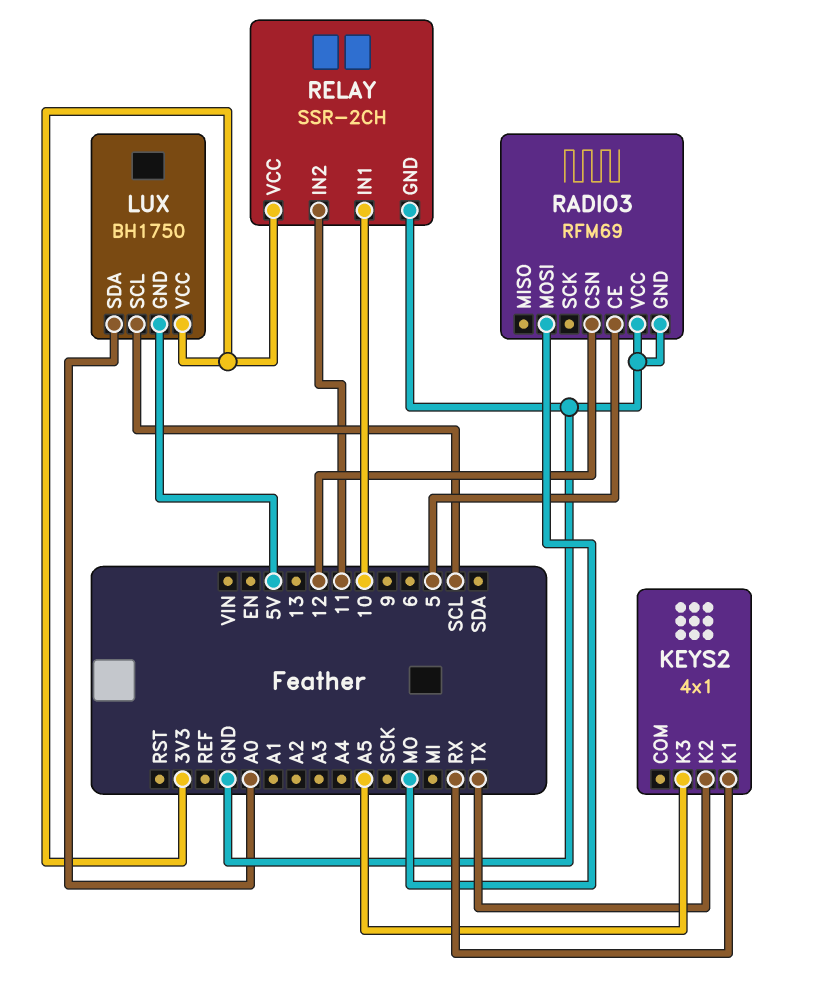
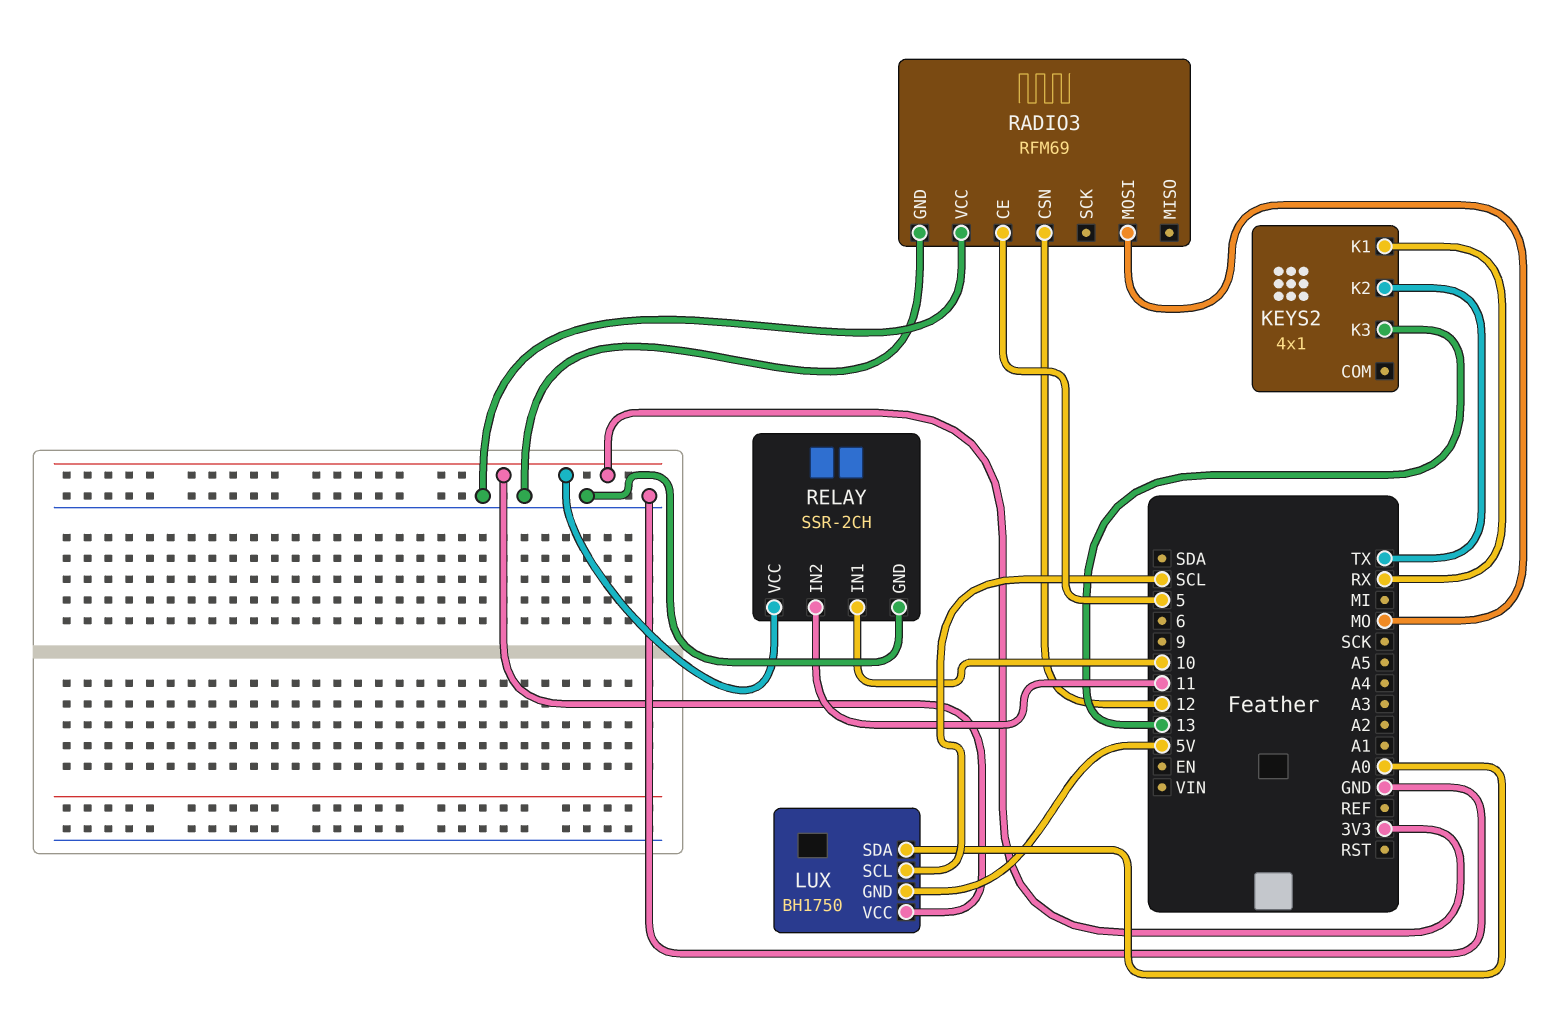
KEYS2 pin K3: A5 -> 13

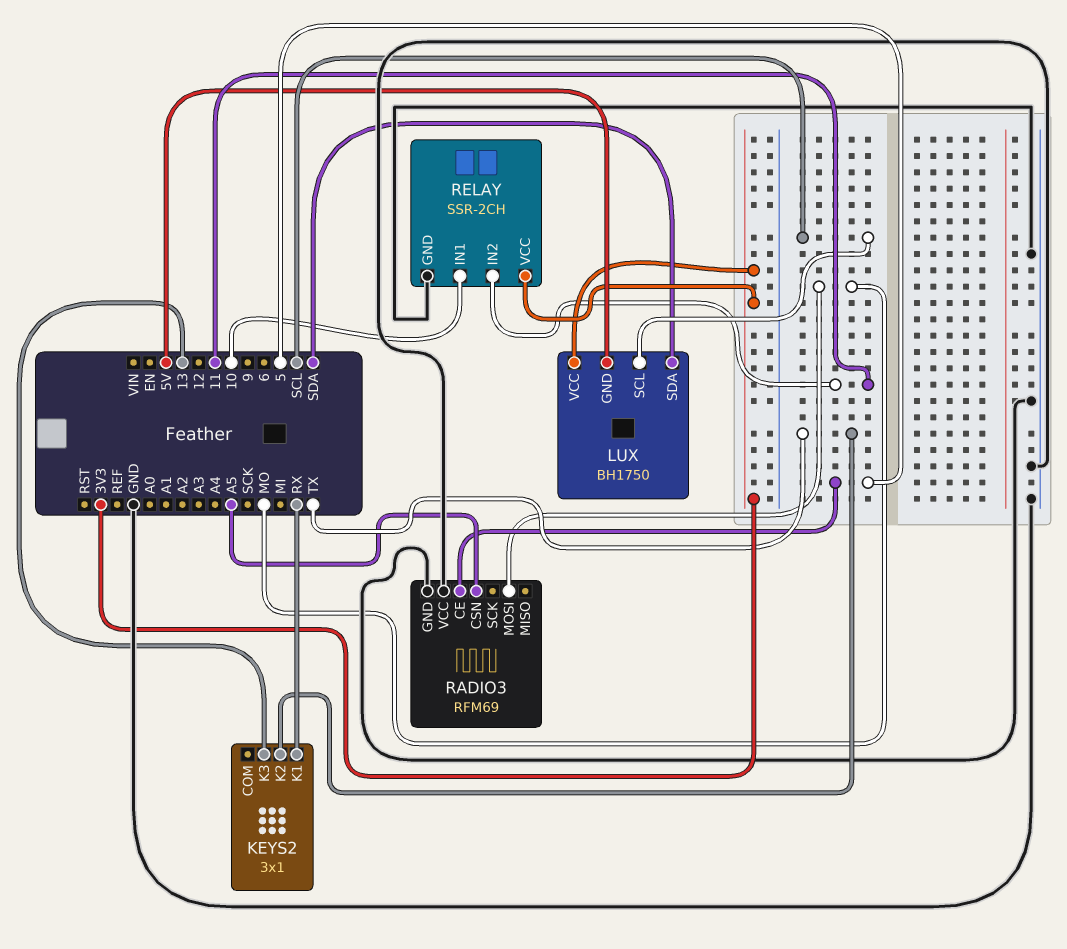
KEYS2: 4x1 -> 3x1
LUX pin SDA: A0 -> SDA
RADIO3 pin CSN: 12 -> A5

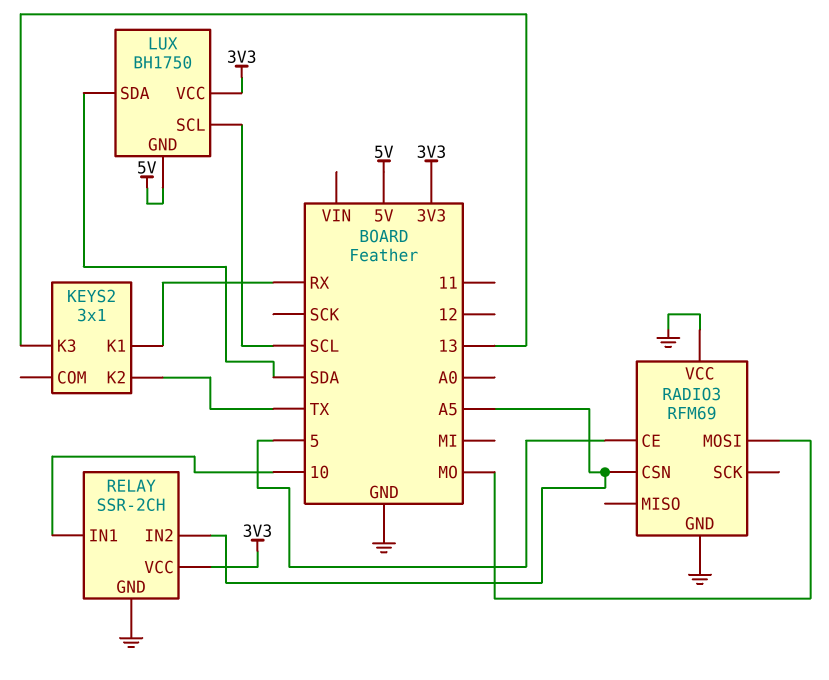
RELAY pin IN2: 11 -> A5

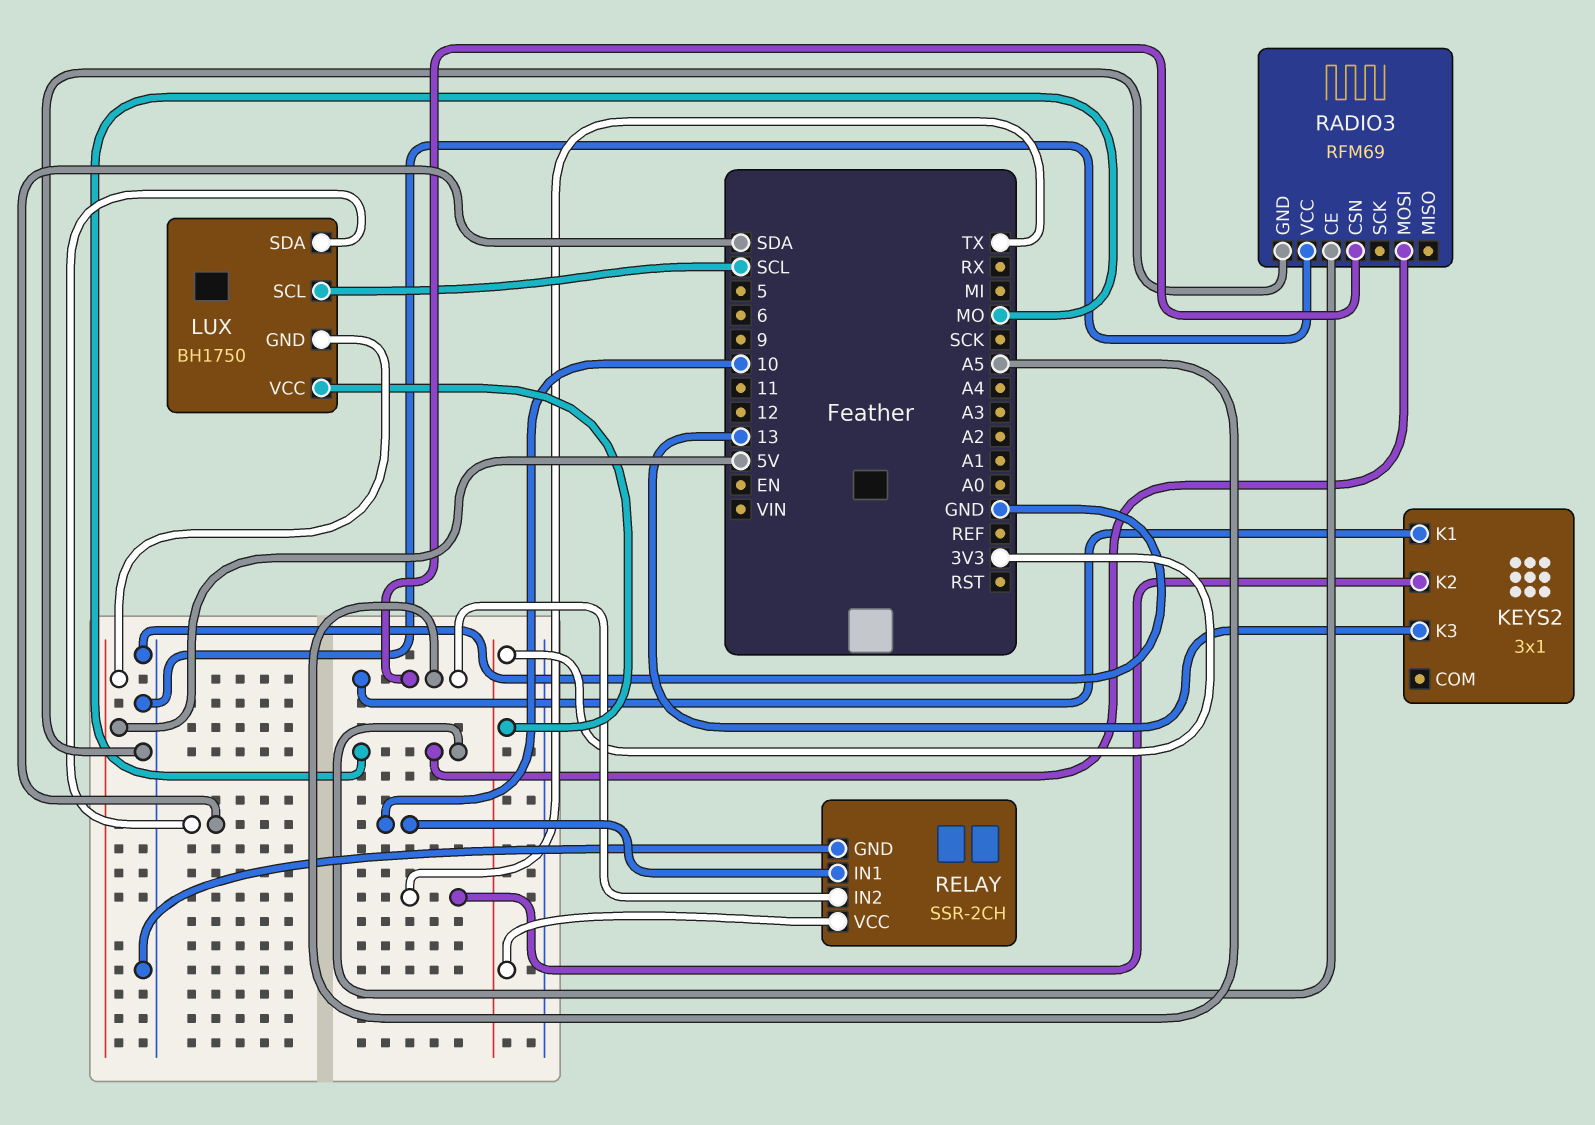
KEYS2 pin K1: RX -> A5
RADIO3 pin CE: 5 -> MO

